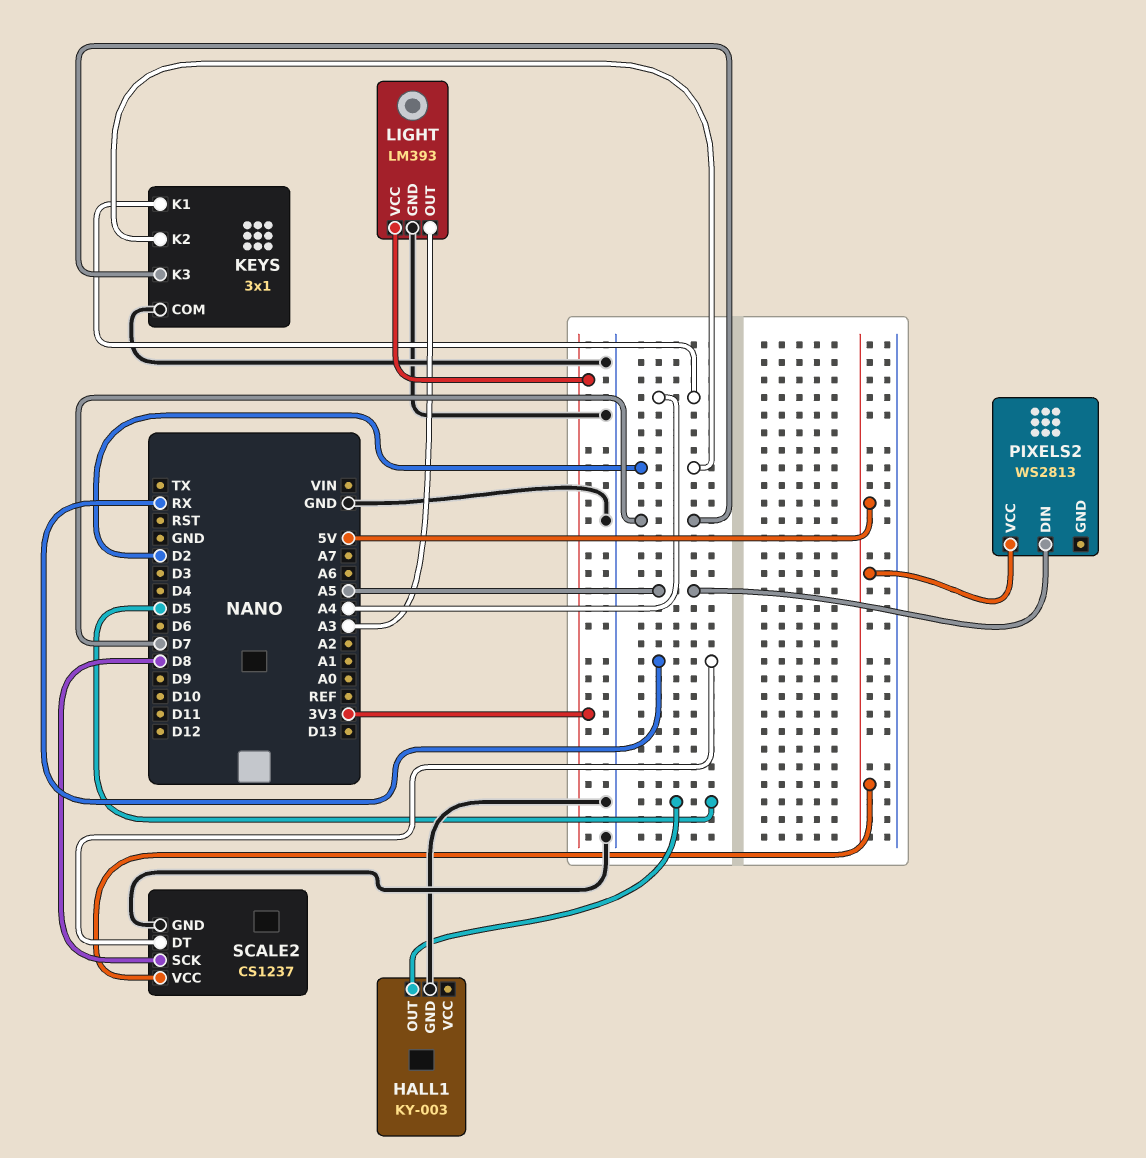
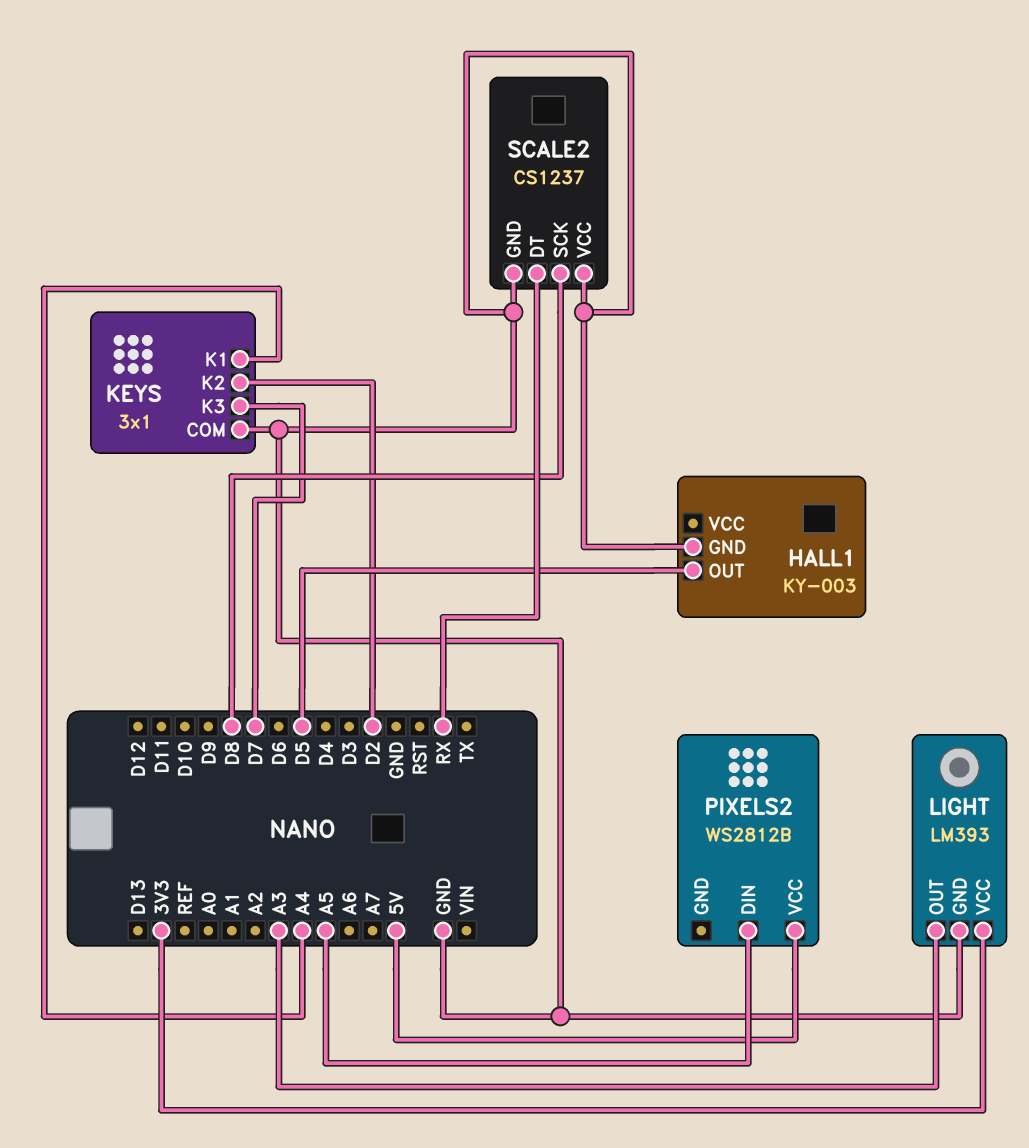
PIXELS2: WS2813 -> WS2812B
SCALE2 pin VCC: 5V -> GND

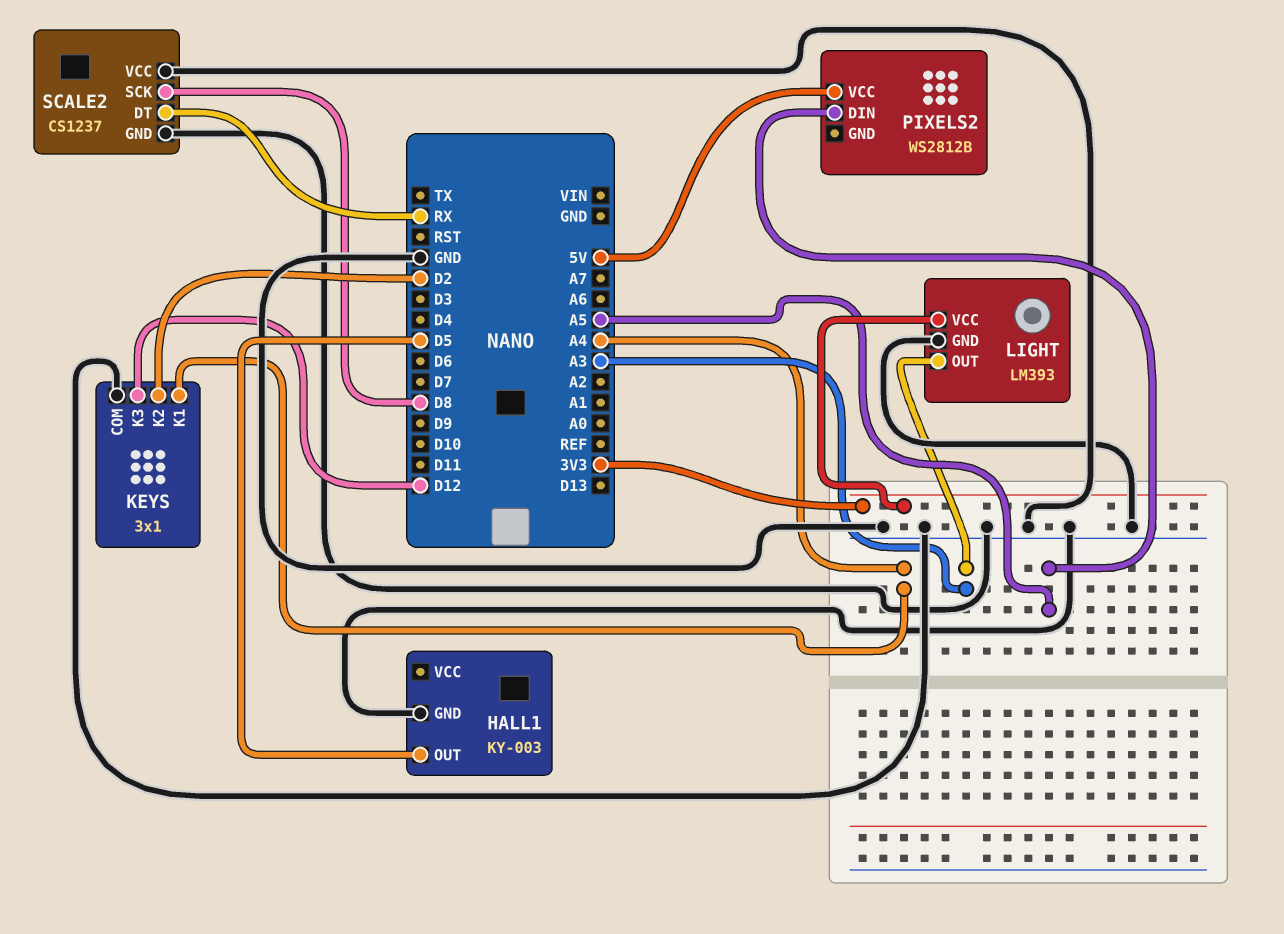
KEYS pin K3: D7 -> D12

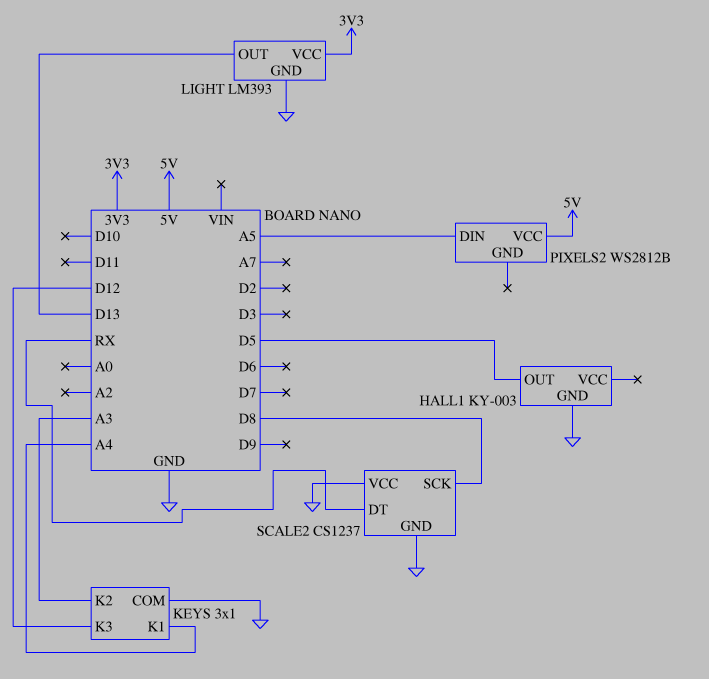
KEYS pin K2: D2 -> A3
LIGHT pin OUT: A3 -> D13

